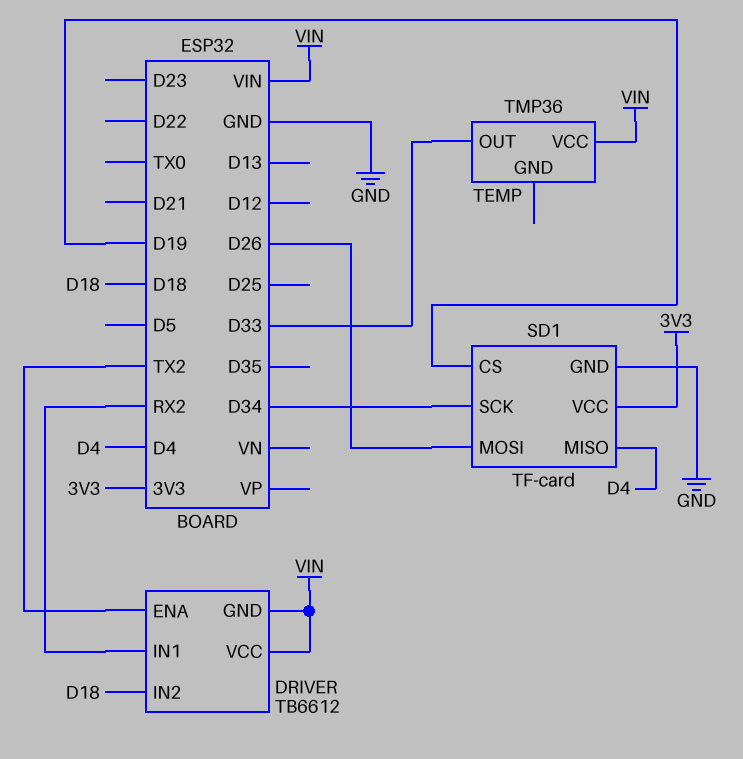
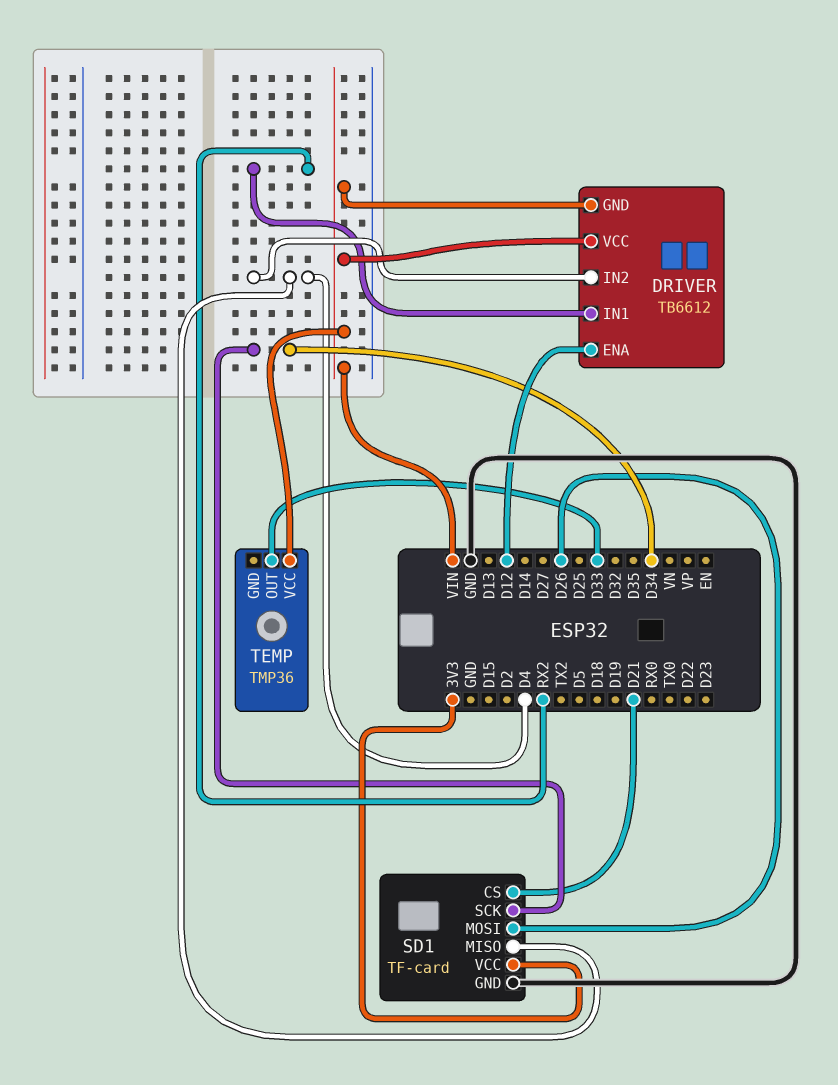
DRIVER pin ENA: TX2 -> D12
DRIVER pin IN2: D18 -> D4
SD1 pin CS: D19 -> D21

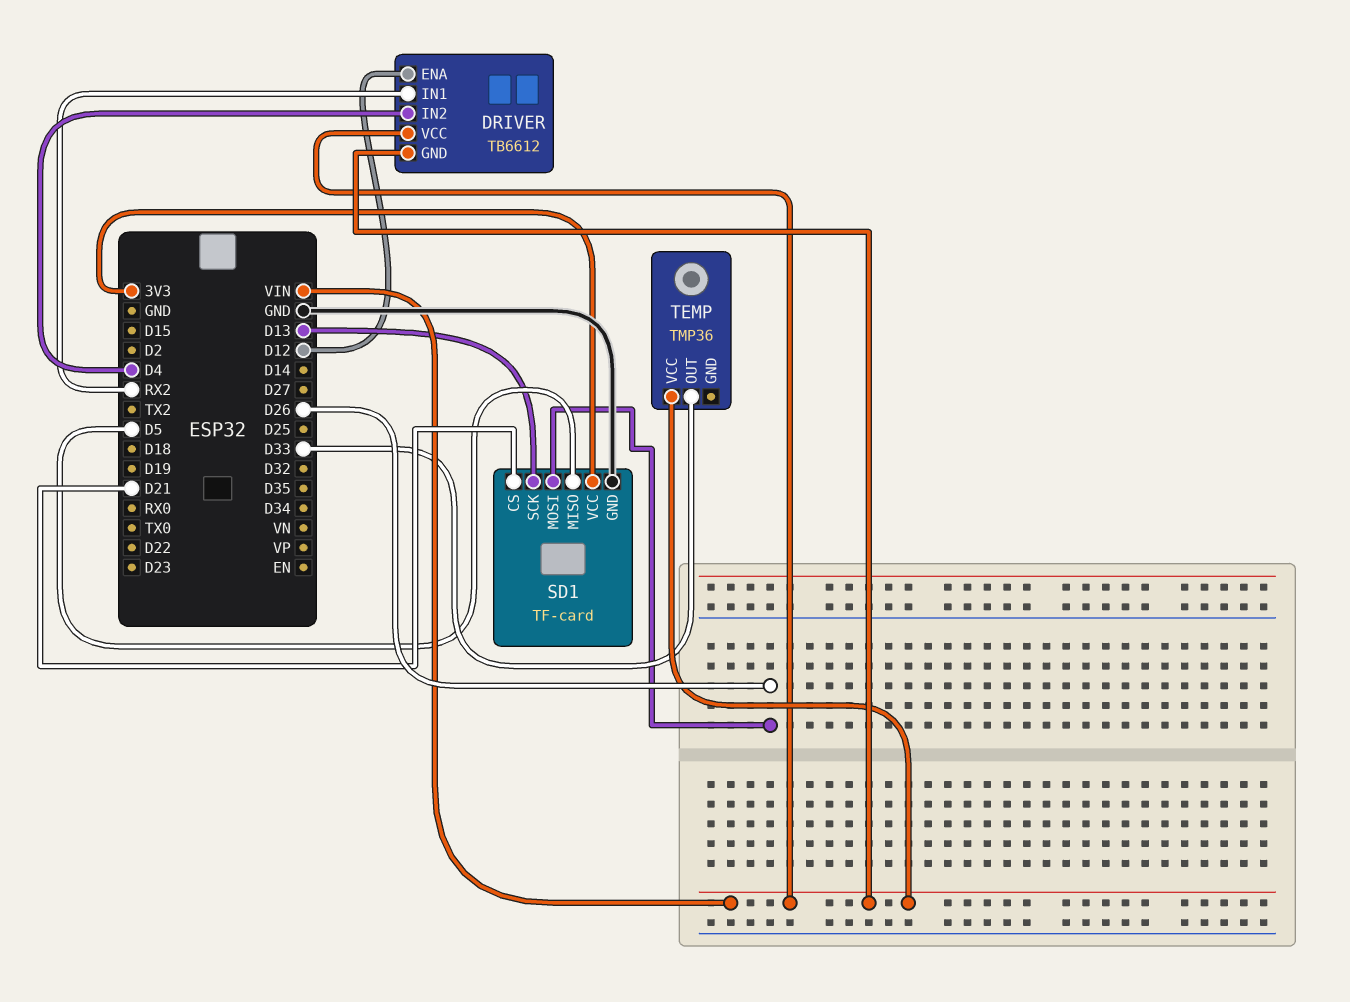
SD1 pin MISO: D4 -> D5
SD1 pin SCK: D34 -> D13

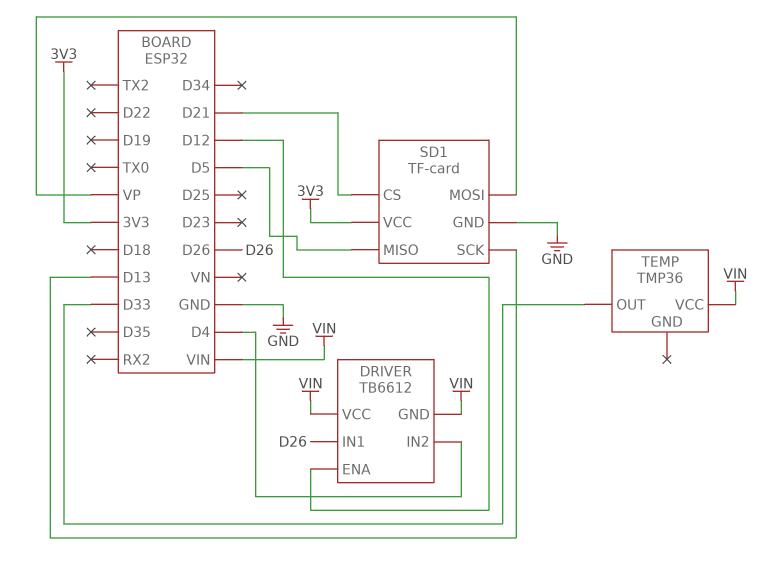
DRIVER pin IN1: RX2 -> D26
SD1 pin MOSI: D26 -> VP

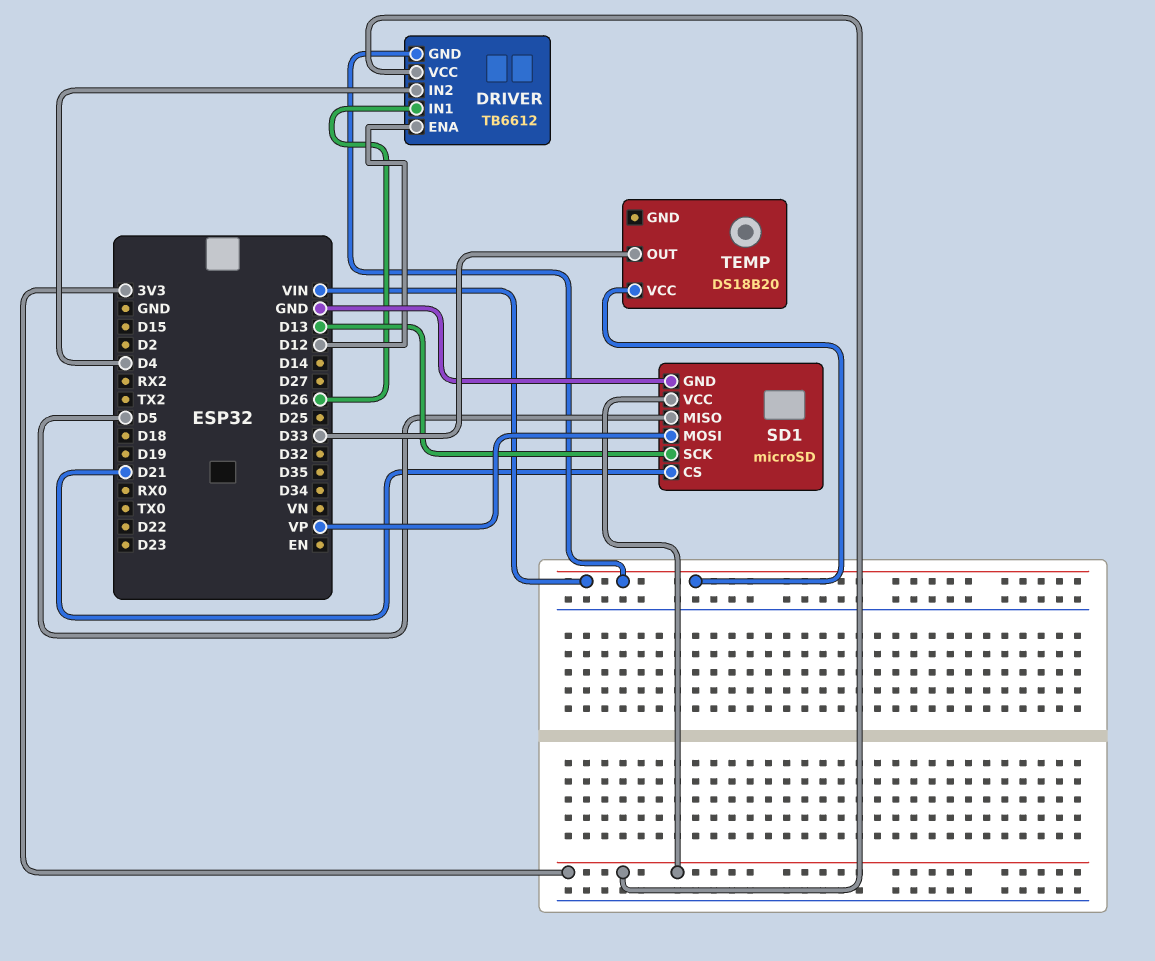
DRIVER pin VCC: VIN -> 3V3
SD1: TF-card -> microSD
TEMP: TMP36 -> DS18B20

